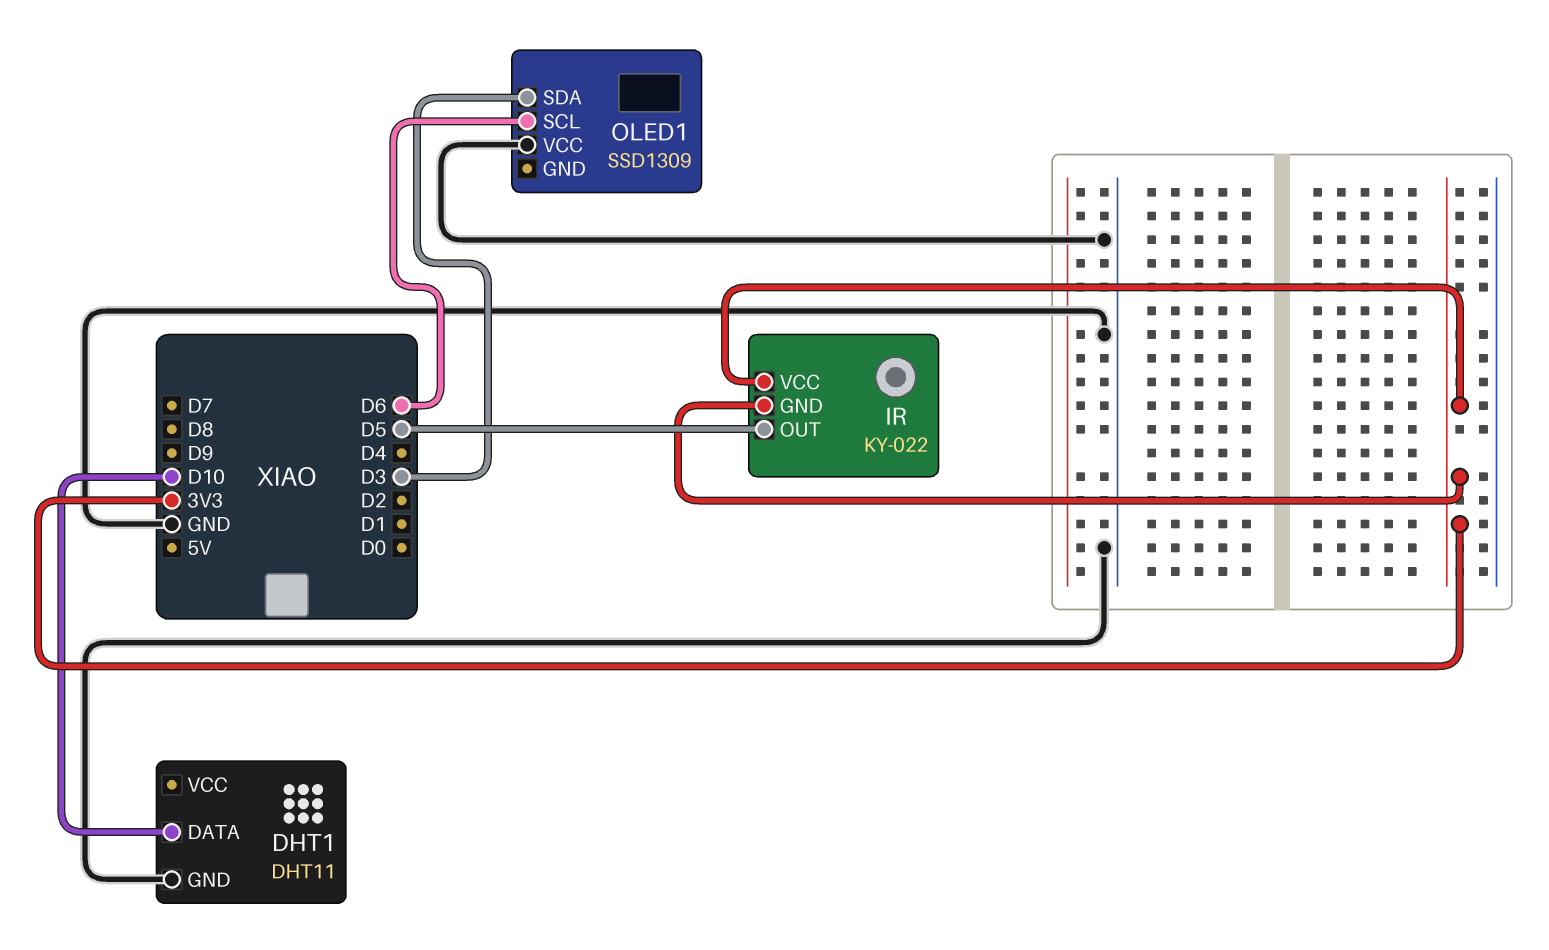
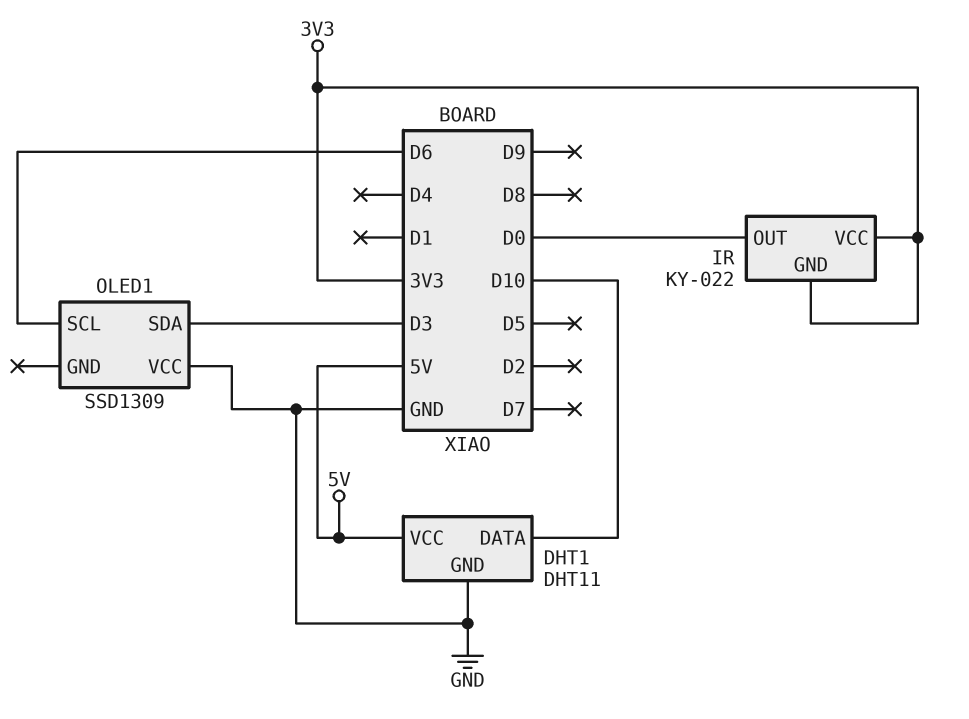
DHT1 pin VCC: none -> 5V
IR pin OUT: D5 -> D0

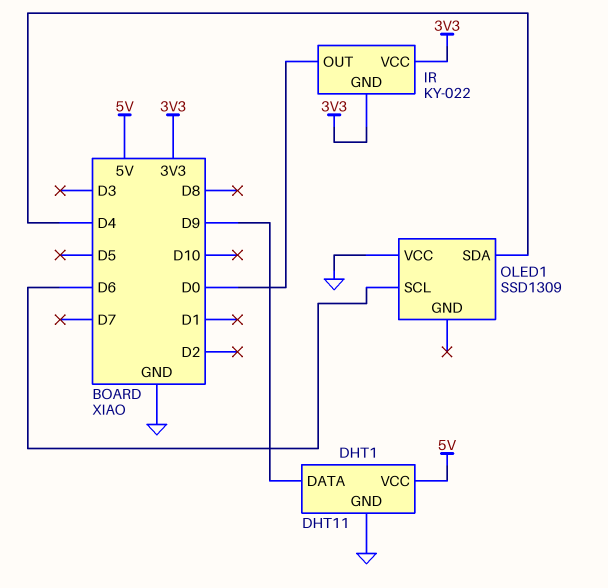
DHT1 pin DATA: D10 -> D9
OLED1 pin SDA: D3 -> D4

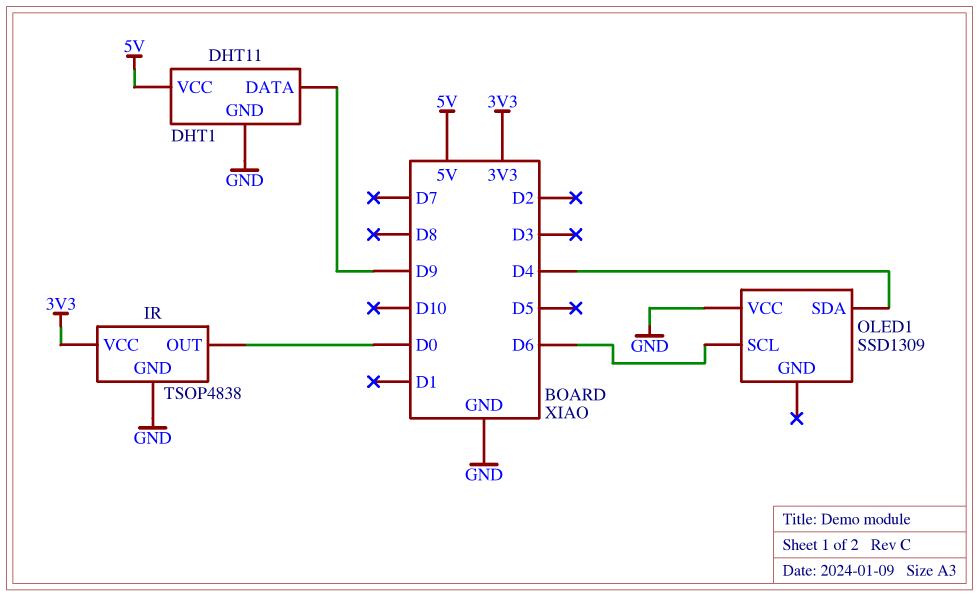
IR: KY-022 -> TSOP4838
IR pin GND: 3V3 -> GND

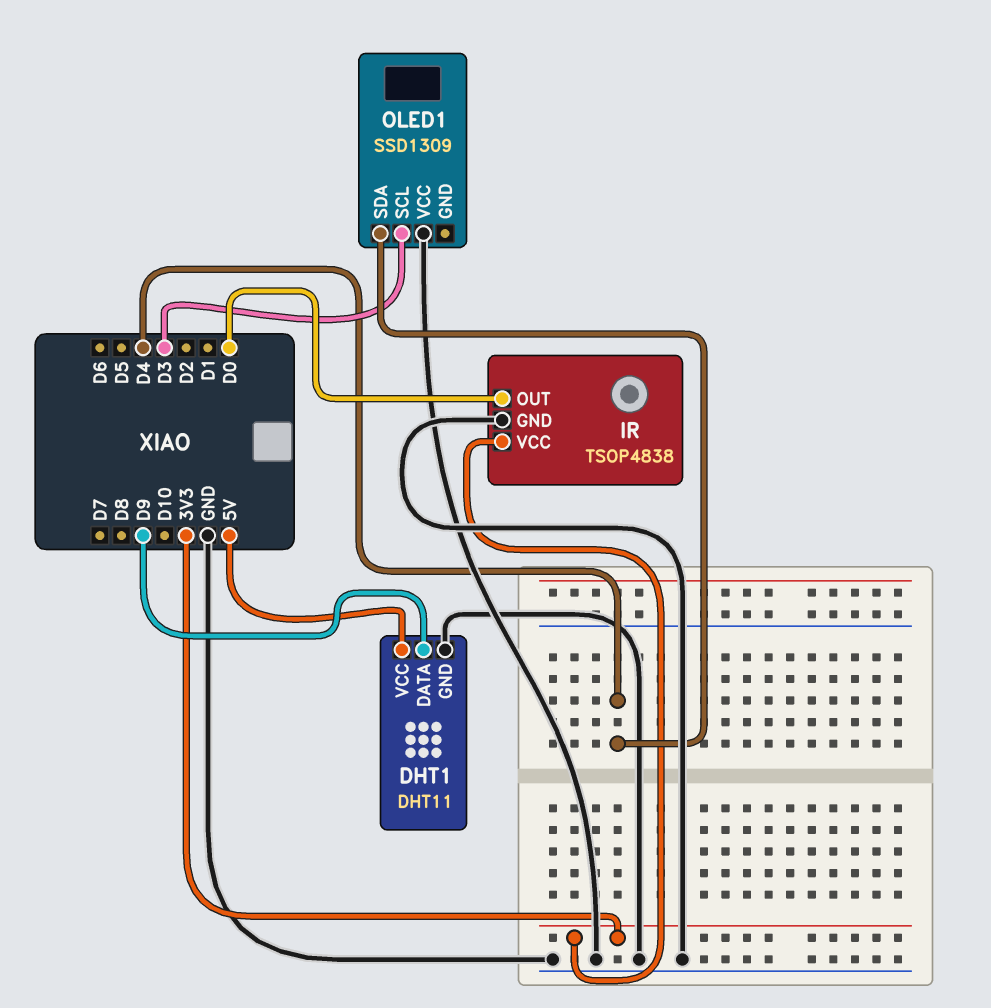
OLED1 pin SCL: D6 -> D3

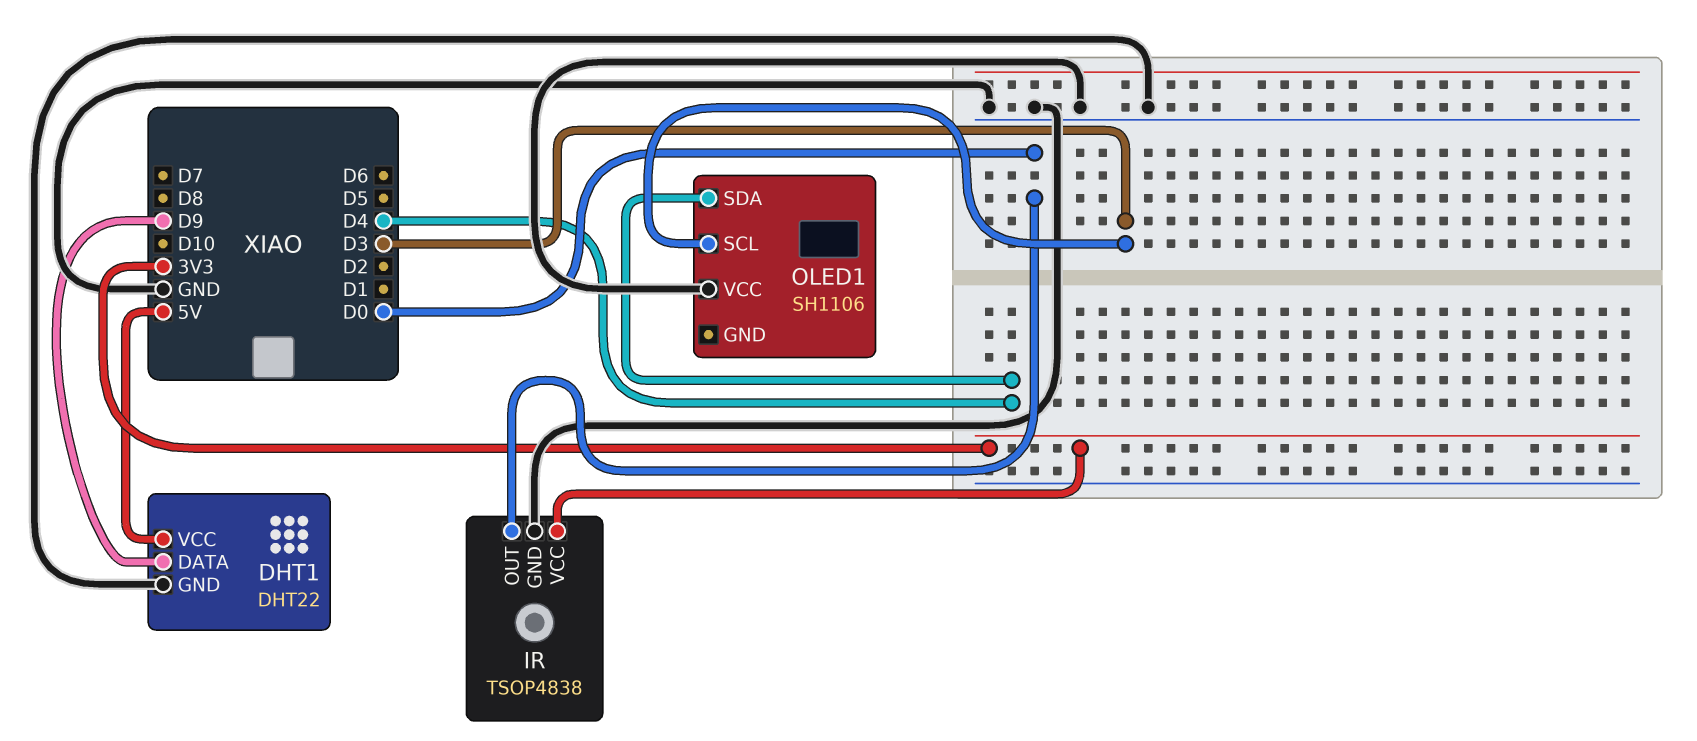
DHT1: DHT11 -> DHT22
OLED1: SSD1309 -> SH1106

